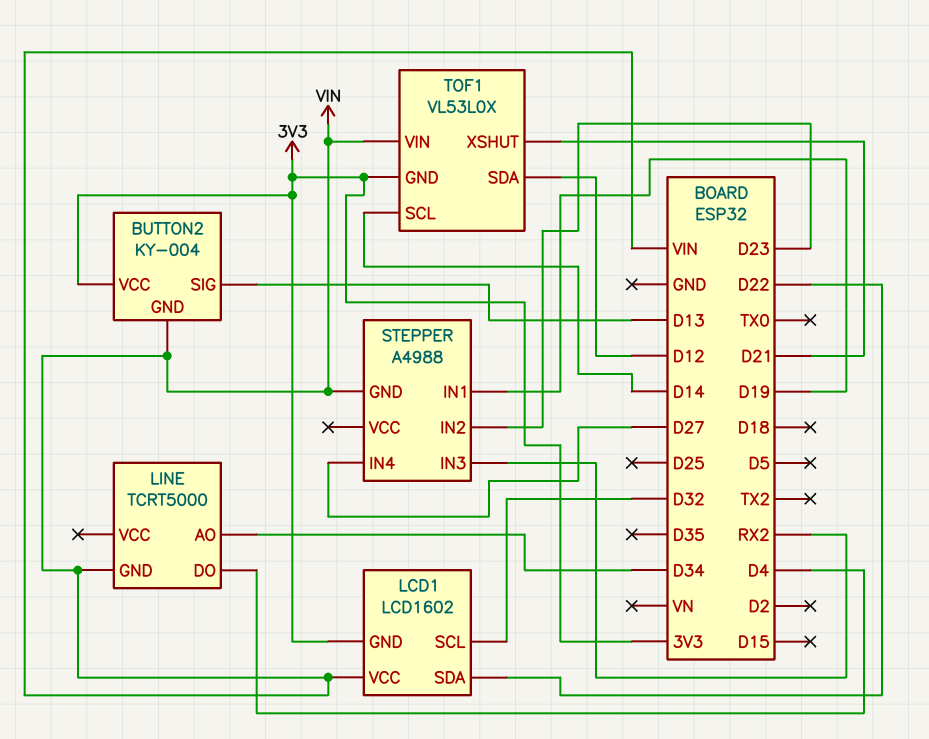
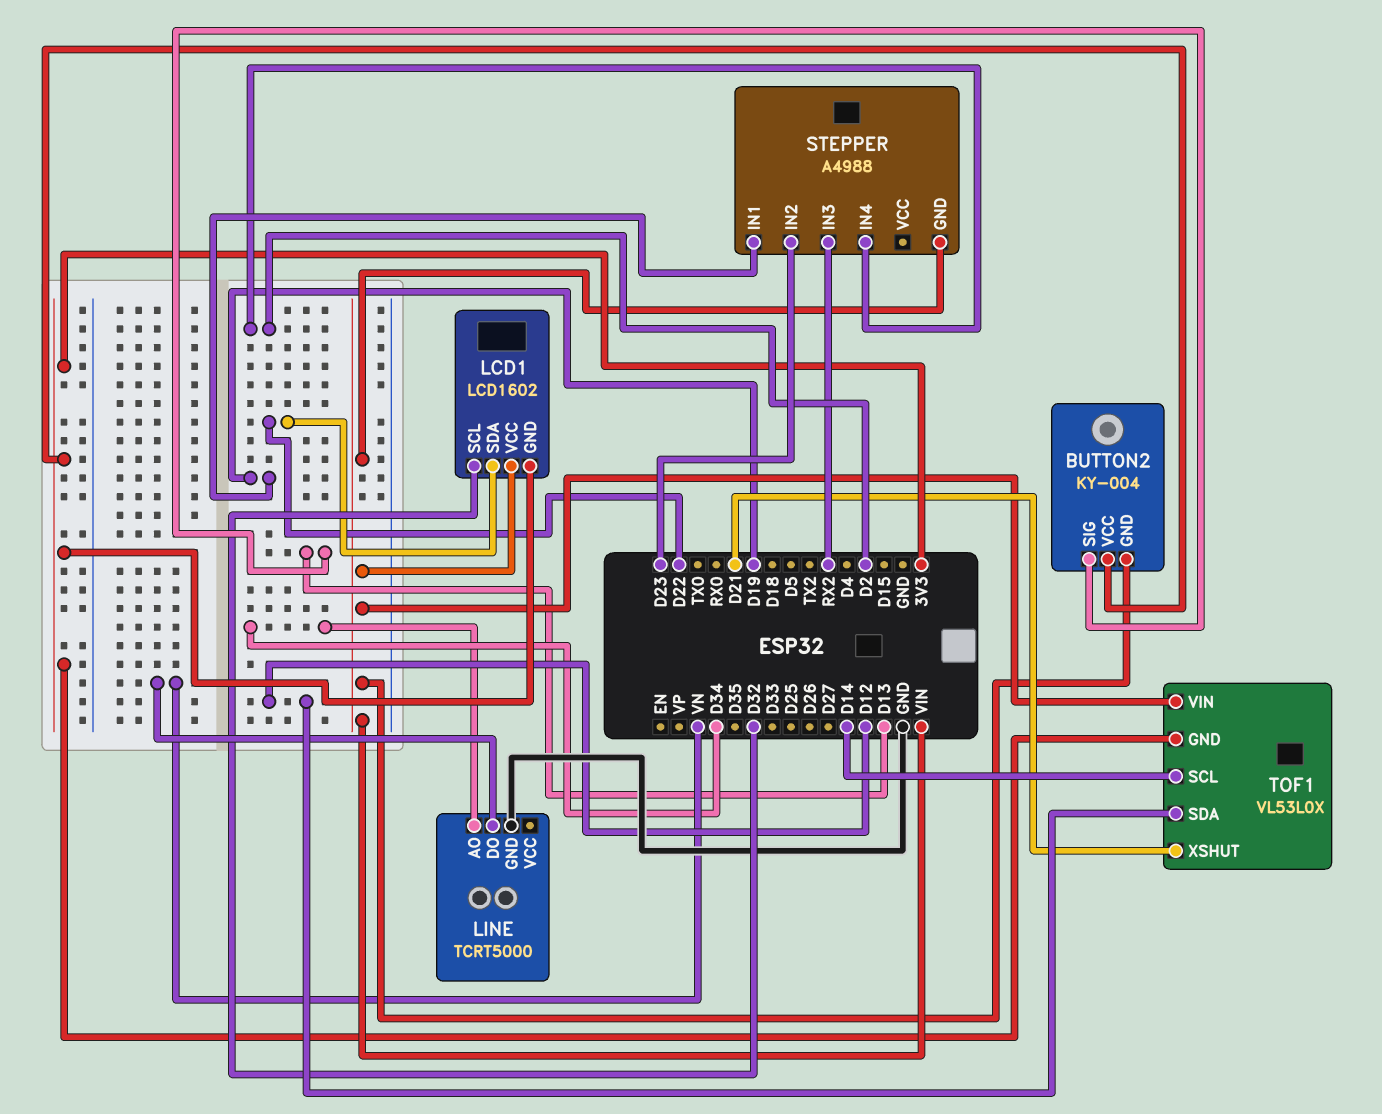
LINE pin DO: D4 -> VN
LINE pin GND: VIN -> GND
STEPPER pin IN4: D27 -> D2

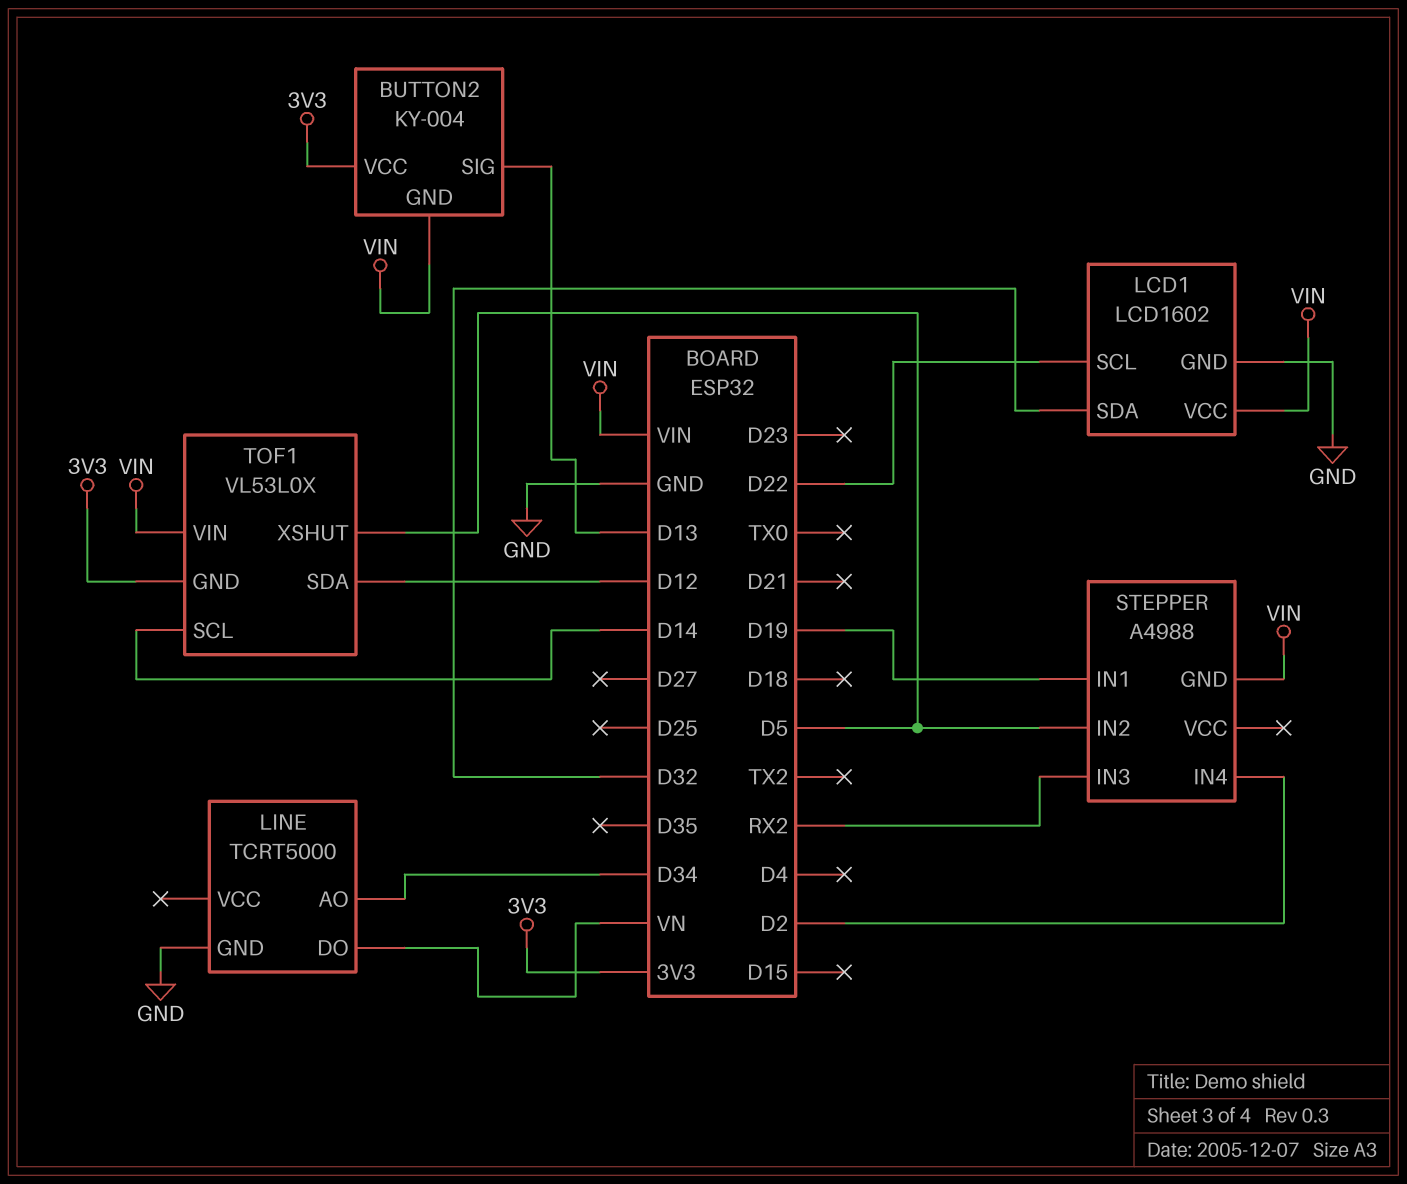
LCD1 pin GND: 3V3 -> GND
LCD1 pin SCL: D32 -> D22
LCD1 pin SDA: D22 -> D32
STEPPER pin IN2: D23 -> D5
TOF1 pin XSHUT: D21 -> D5

